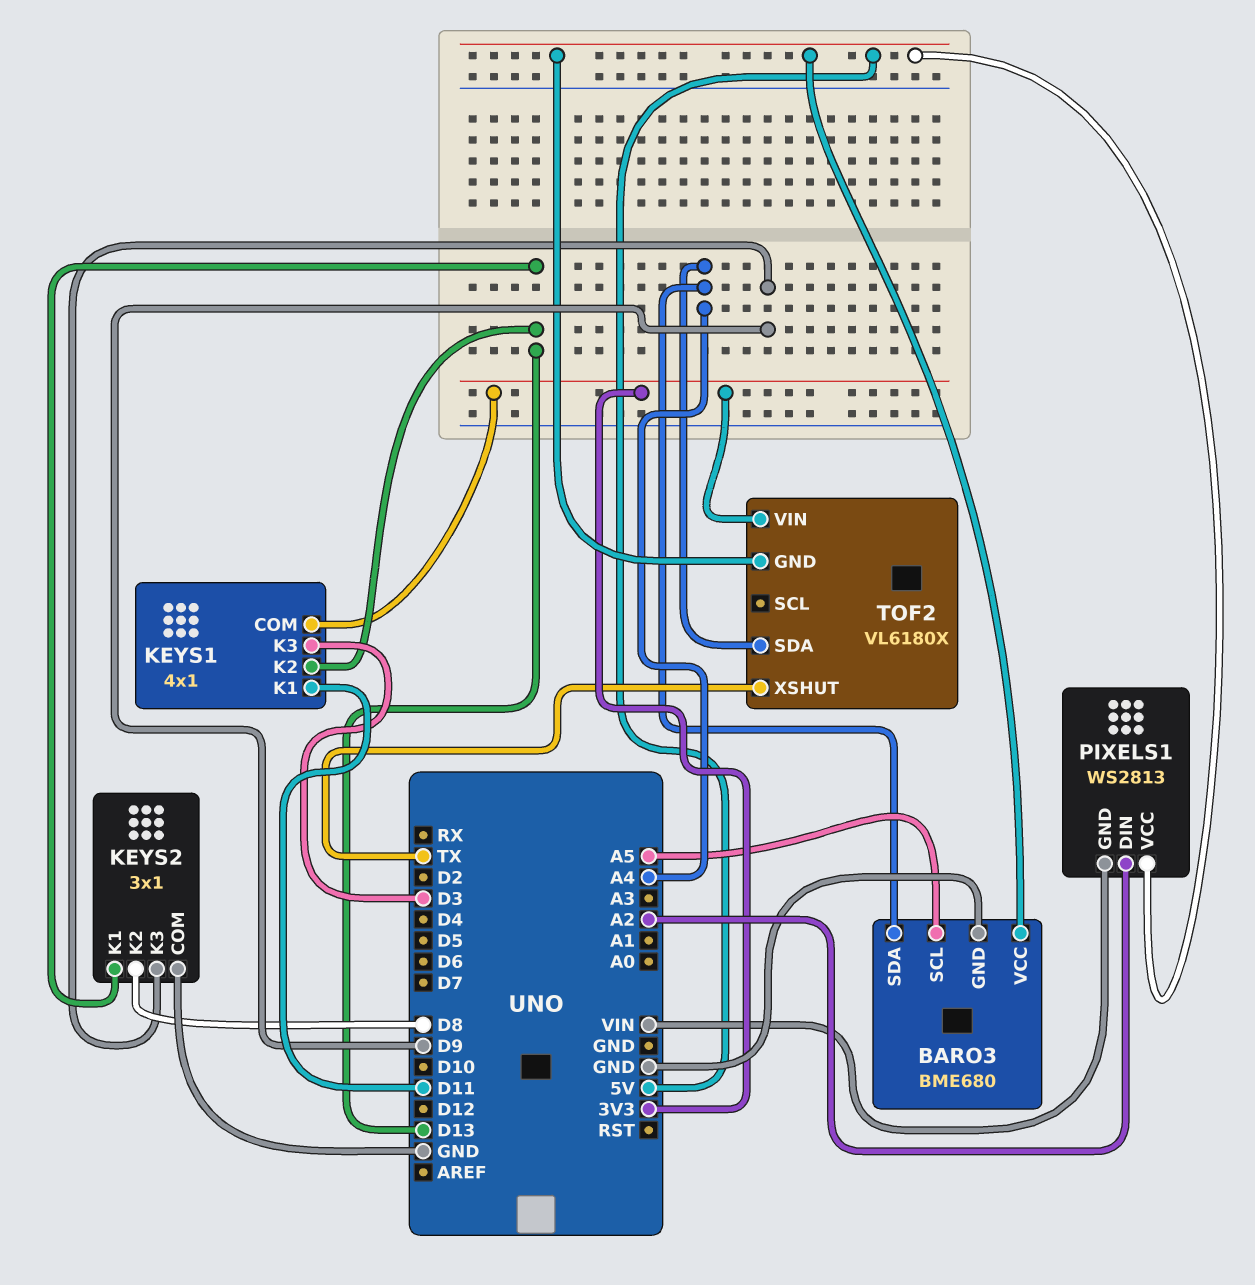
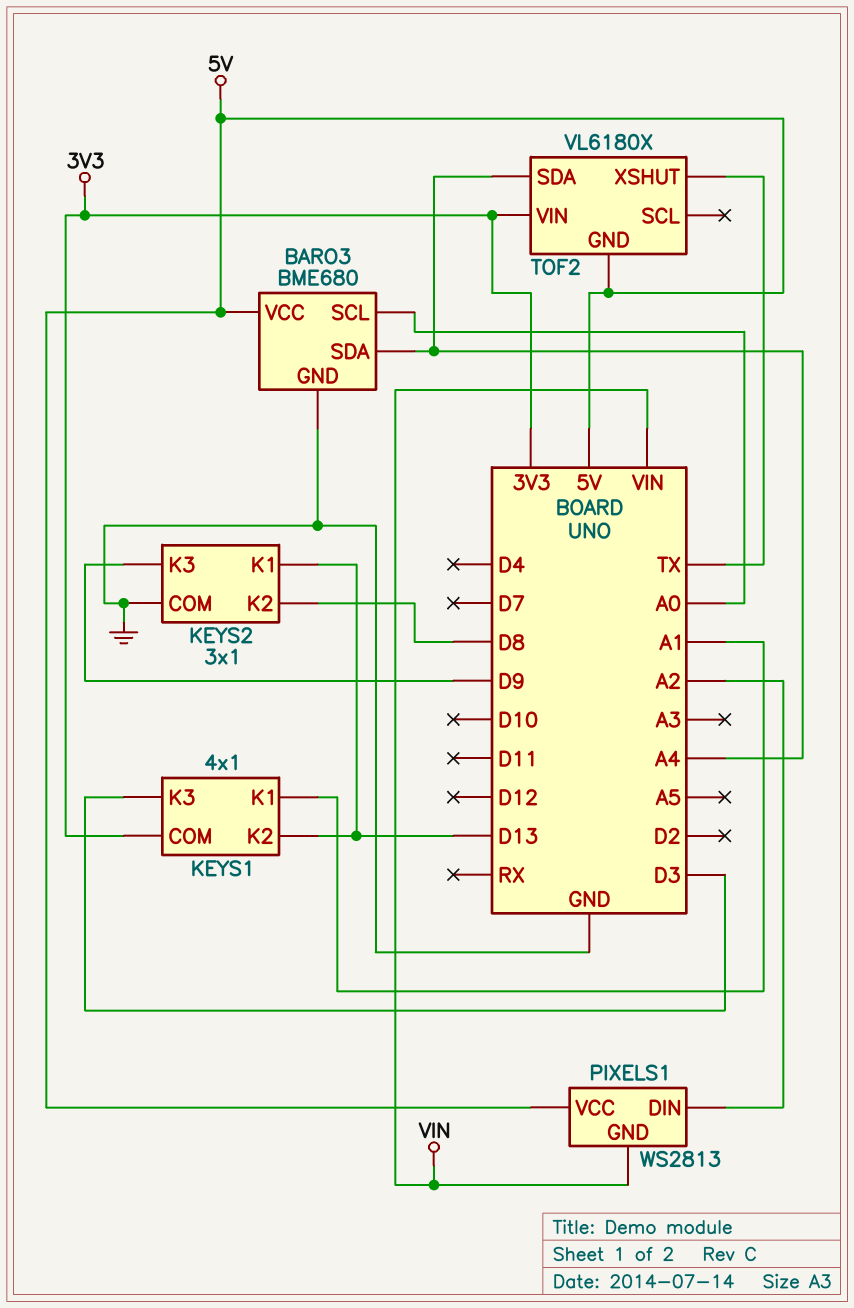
BARO3 pin SCL: A5 -> A0
KEYS1 pin K1: D11 -> A1

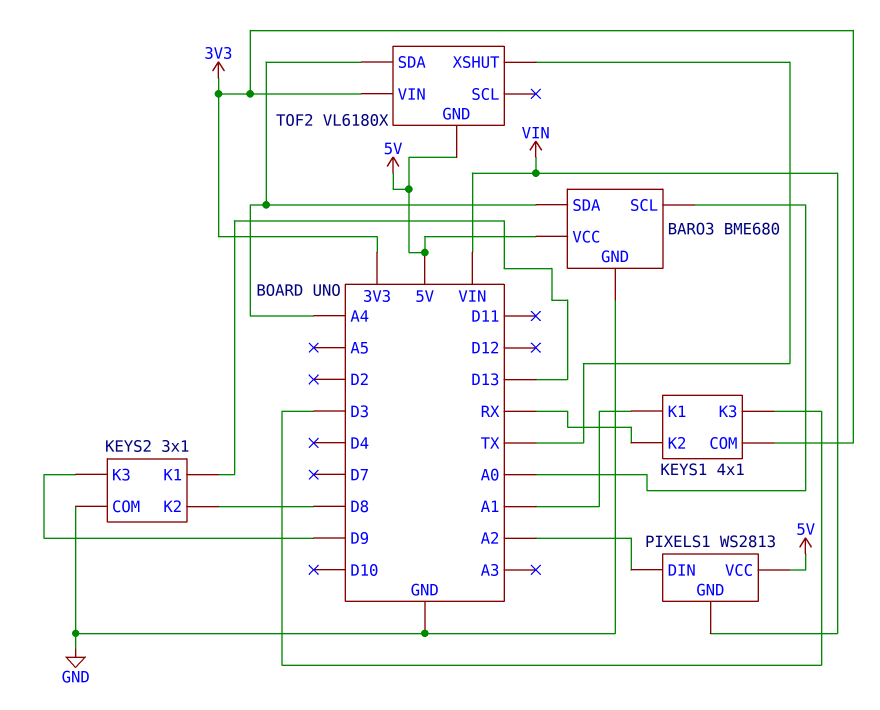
KEYS1 pin K2: D13 -> RX

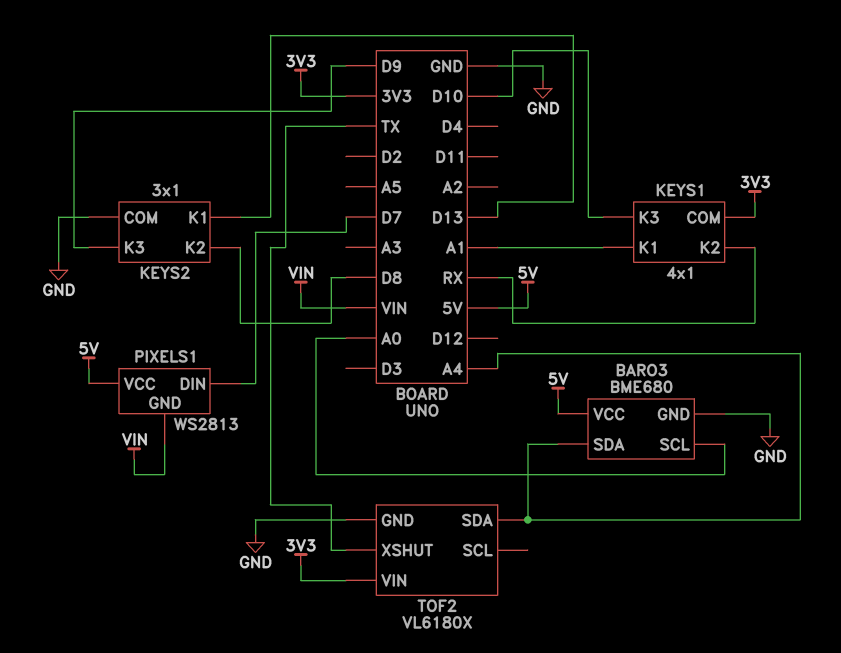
KEYS1 pin K3: D3 -> D10
PIXELS1 pin DIN: A2 -> D7
TOF2 pin GND: 5V -> GND

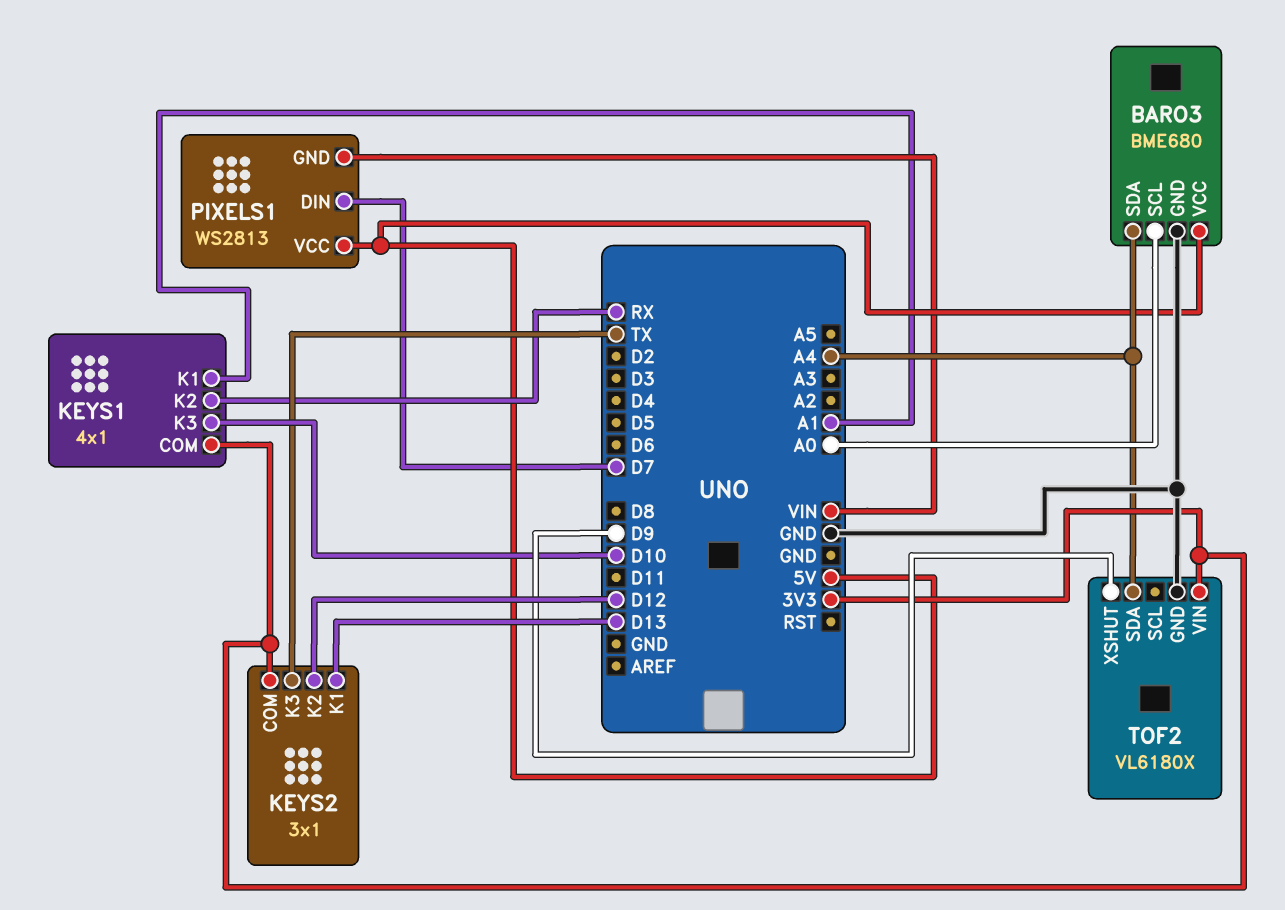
KEYS2 pin COM: GND -> 3V3
KEYS2 pin K2: D8 -> D12
KEYS2 pin K3: D9 -> TX
TOF2 pin XSHUT: TX -> D9

